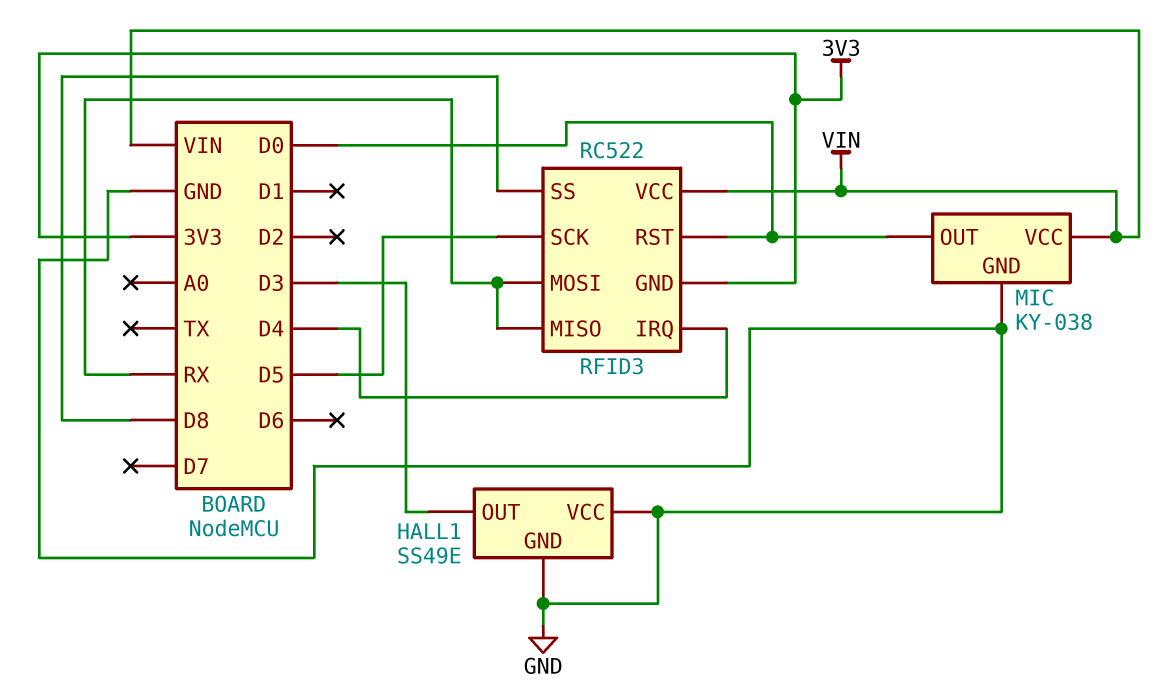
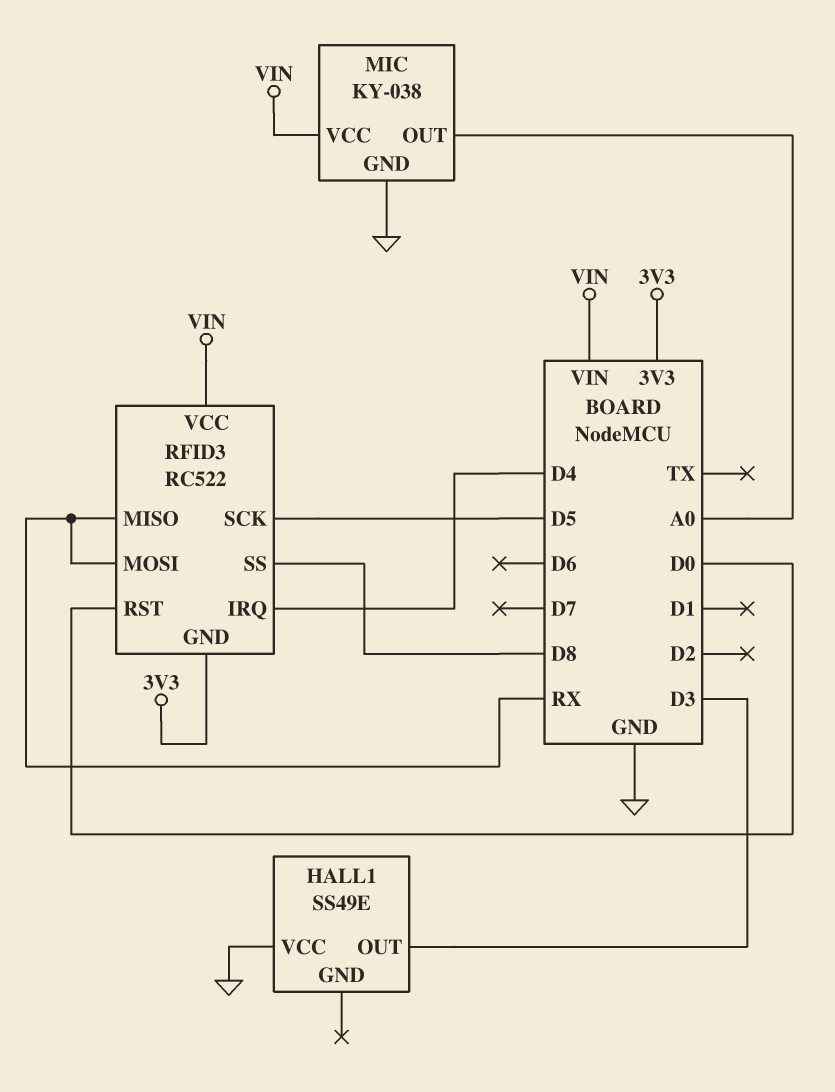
HALL1 pin GND: GND -> none
MIC pin OUT: D0 -> A0

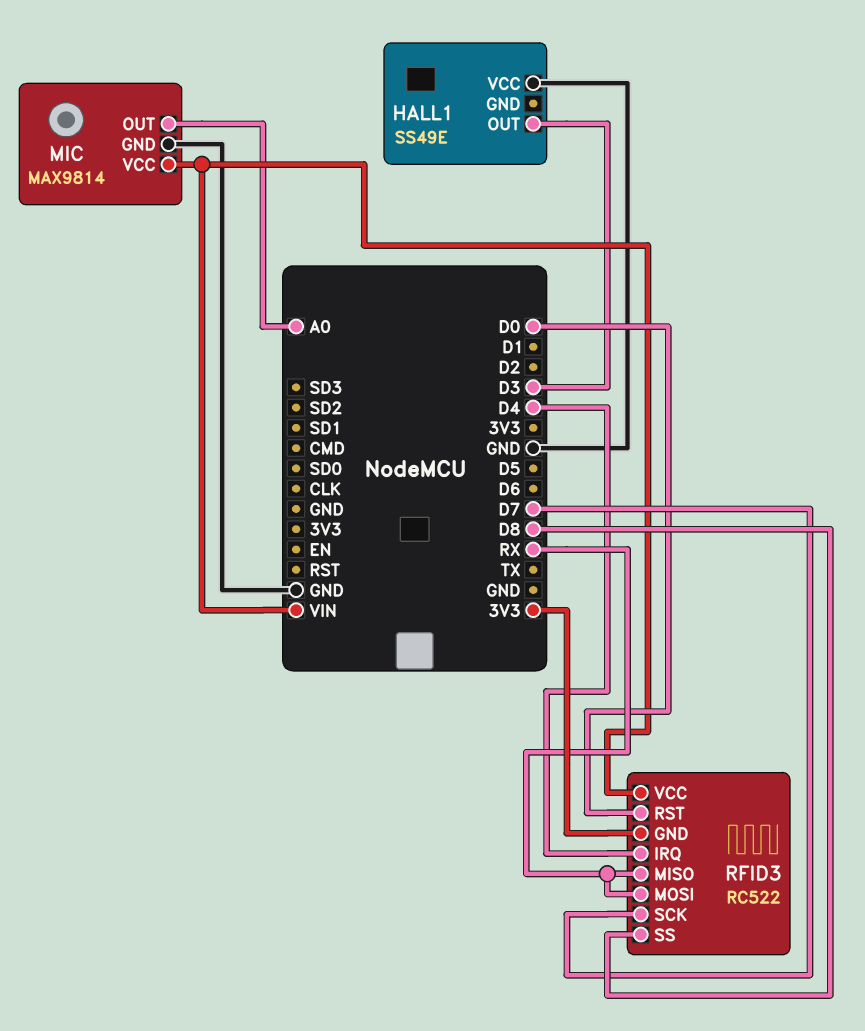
MIC: KY-038 -> MAX9814
RFID3 pin SCK: D5 -> D7

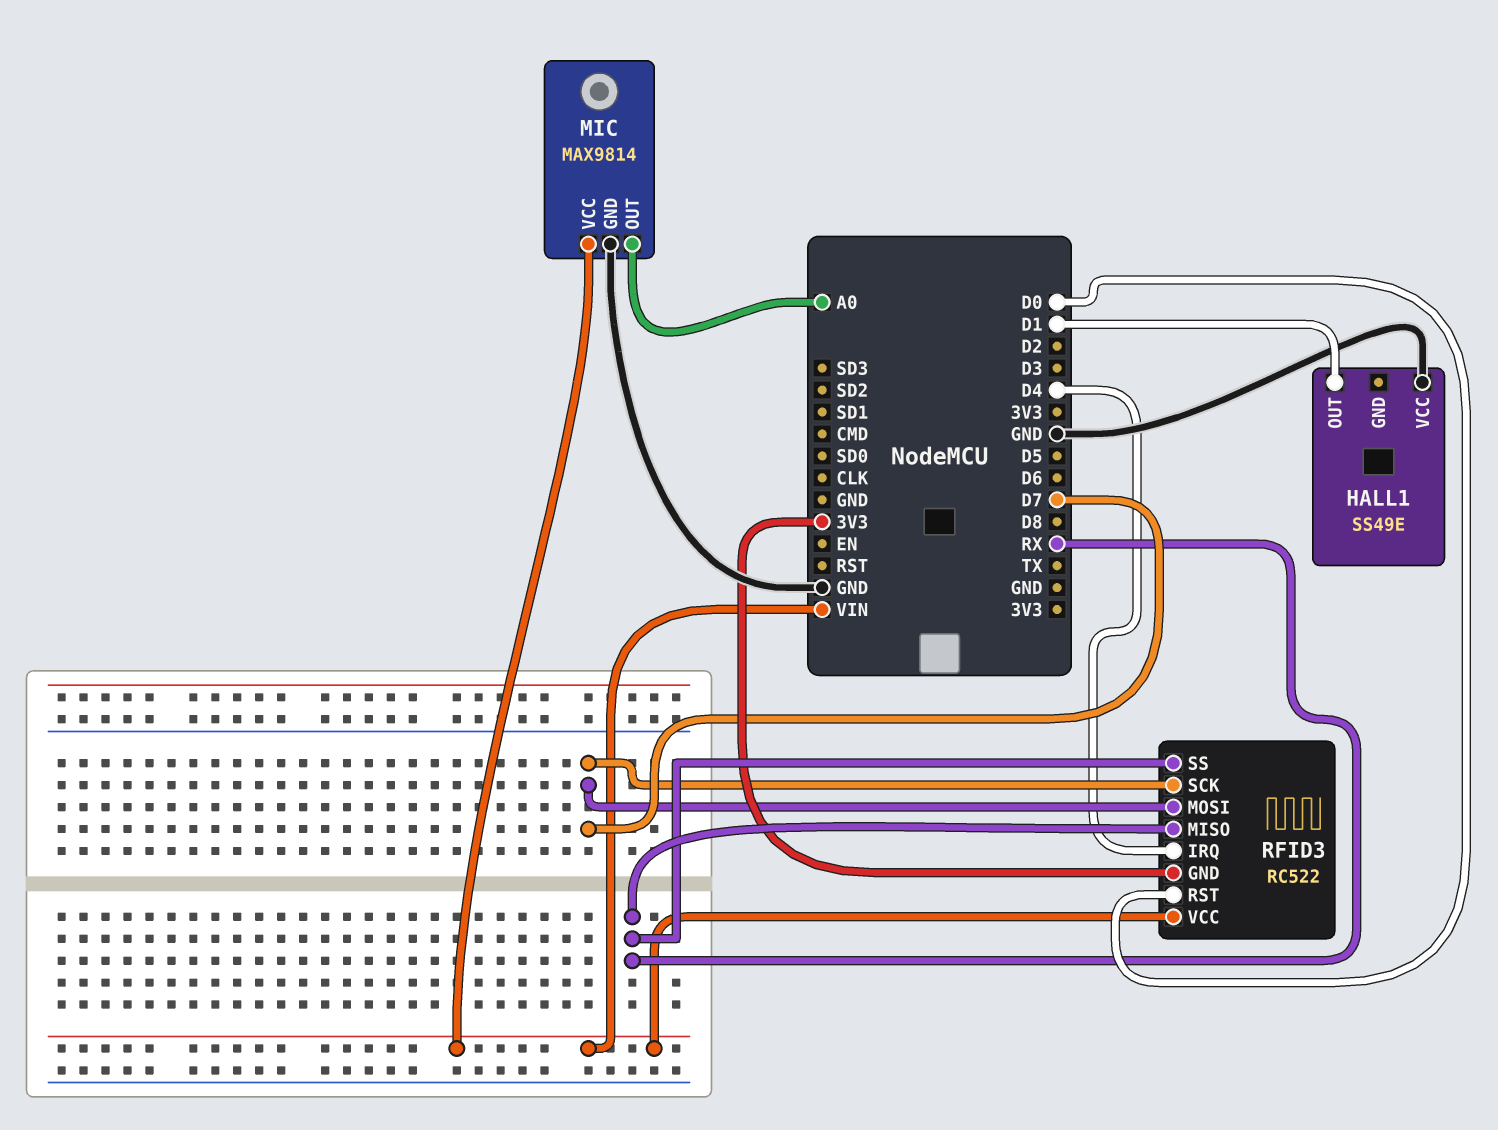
HALL1 pin OUT: D3 -> D1
RFID3 pin MOSI: RX -> D7
RFID3 pin SS: D8 -> RX

